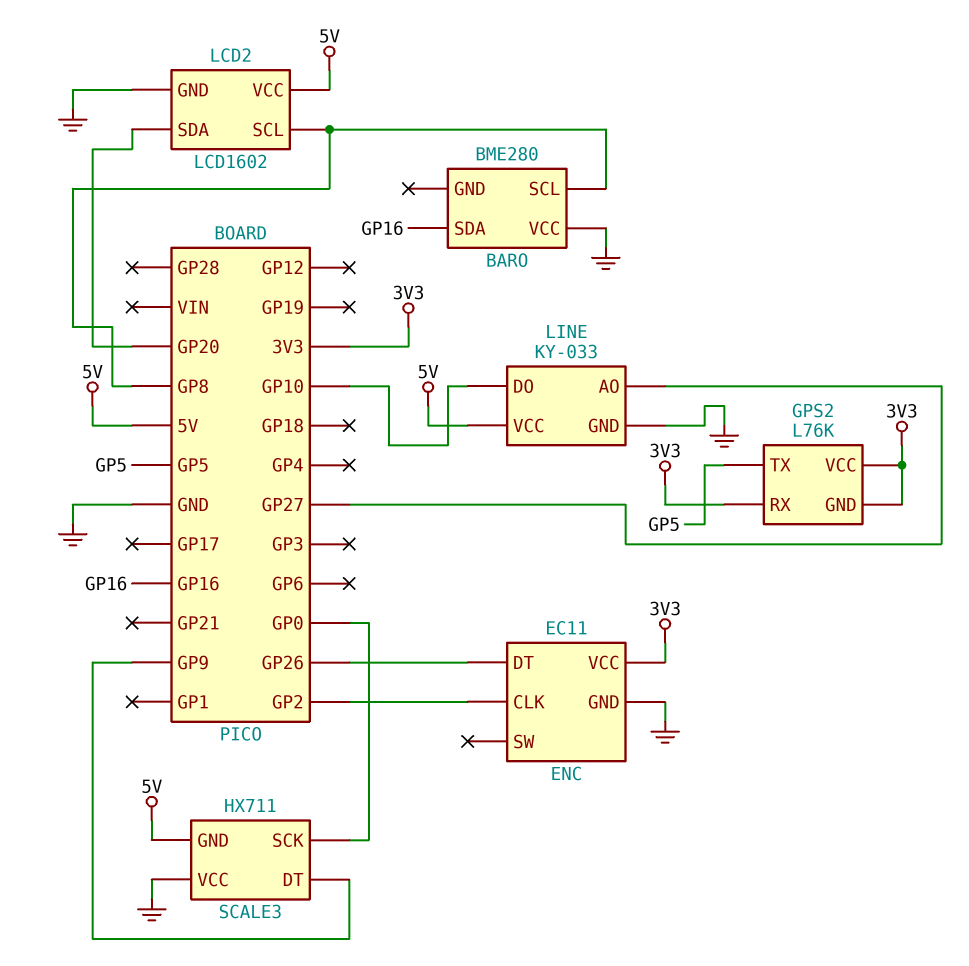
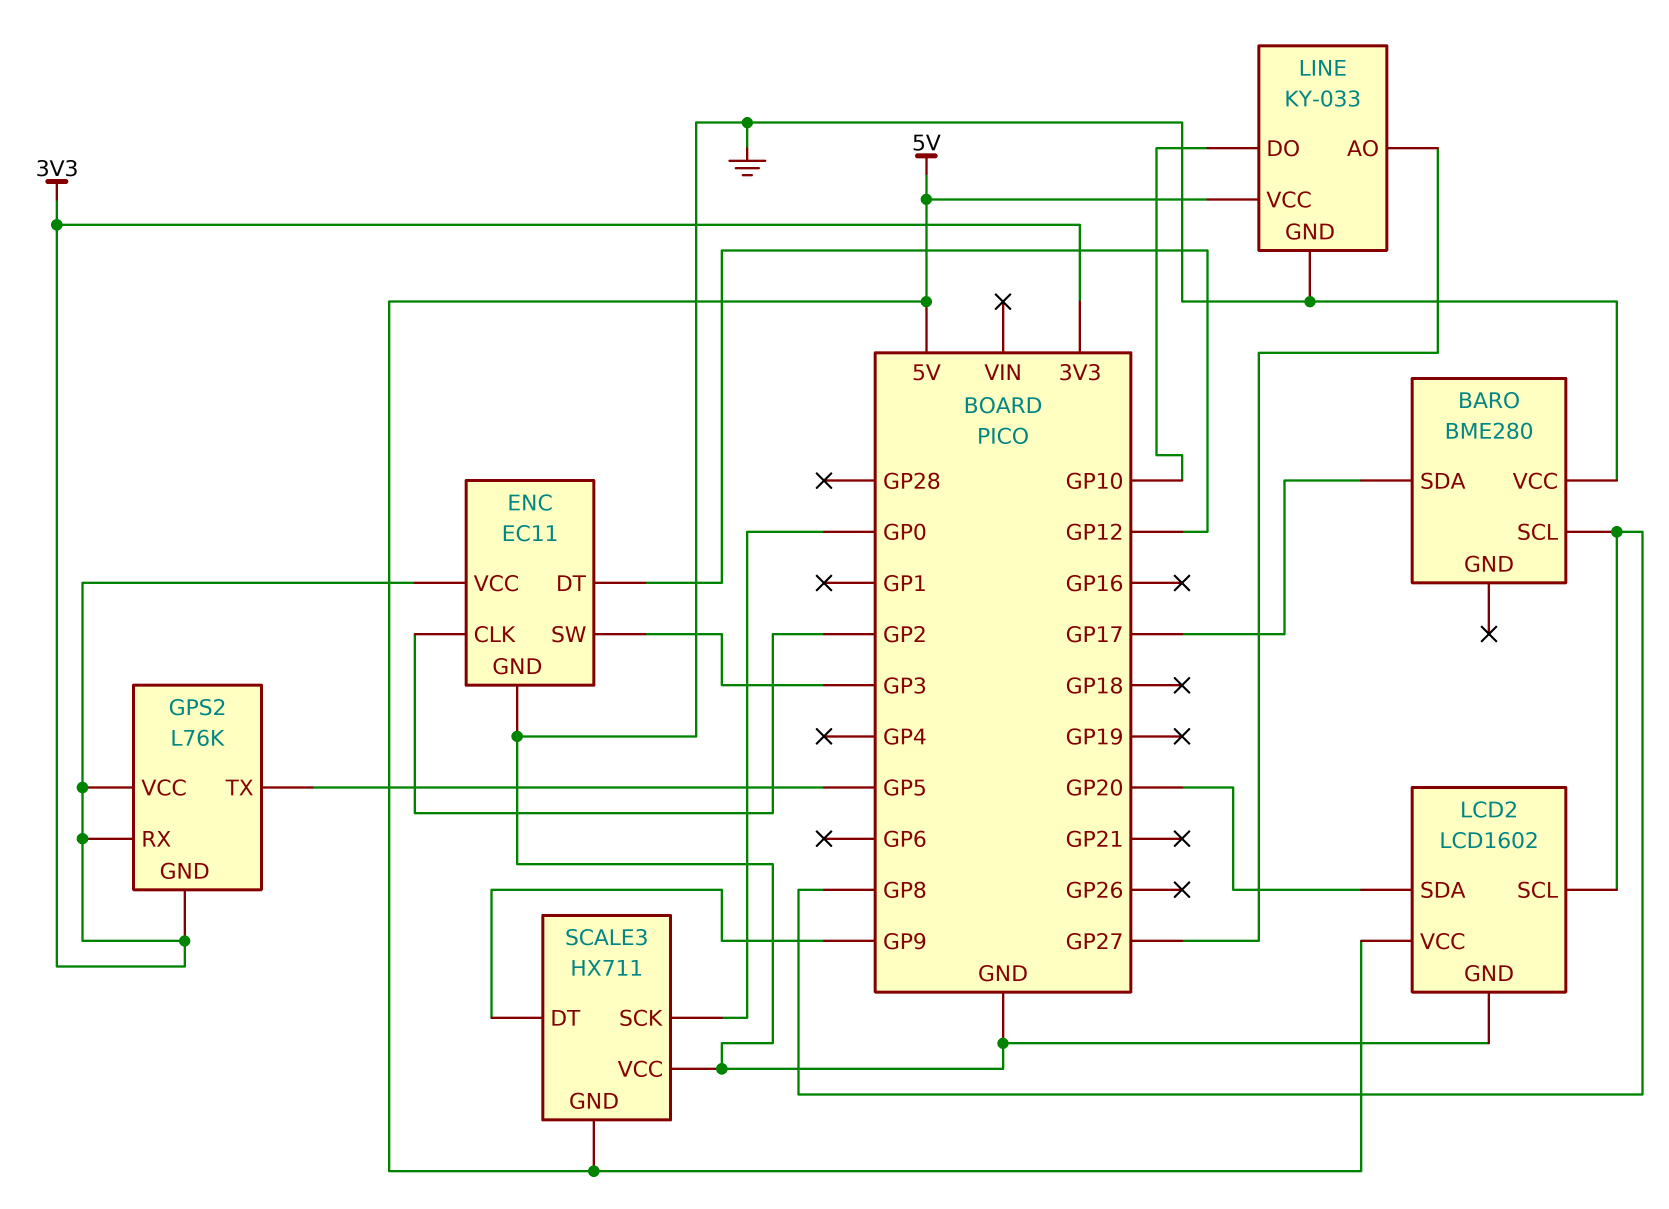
BARO pin SDA: GP16 -> GP17
ENC pin DT: GP26 -> GP12
ENC pin SW: none -> GP3

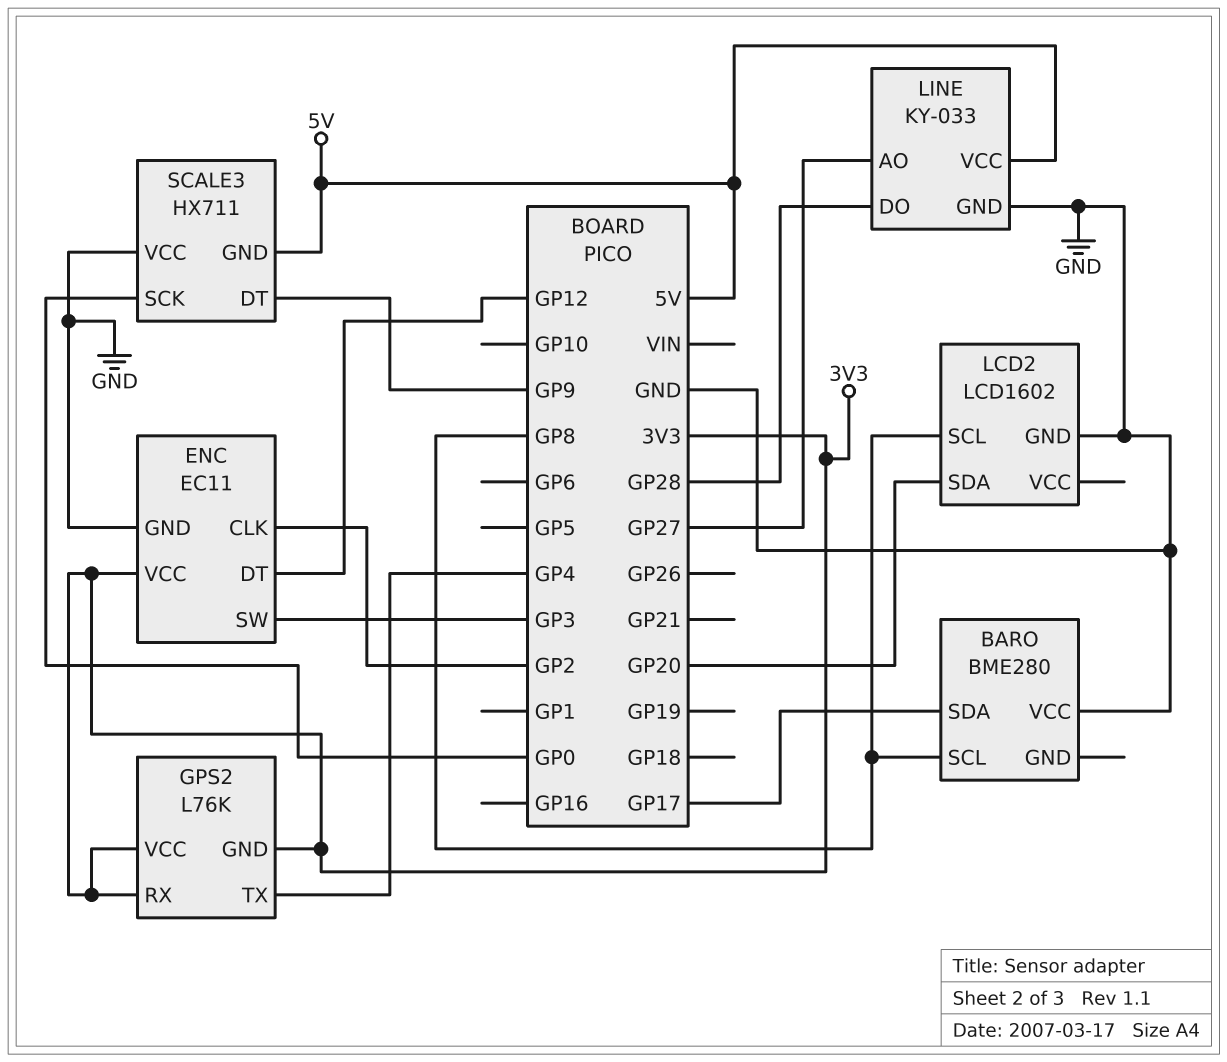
GPS2 pin TX: GP5 -> GP4
LCD2 pin VCC: 5V -> none
LINE pin DO: GP10 -> GP28

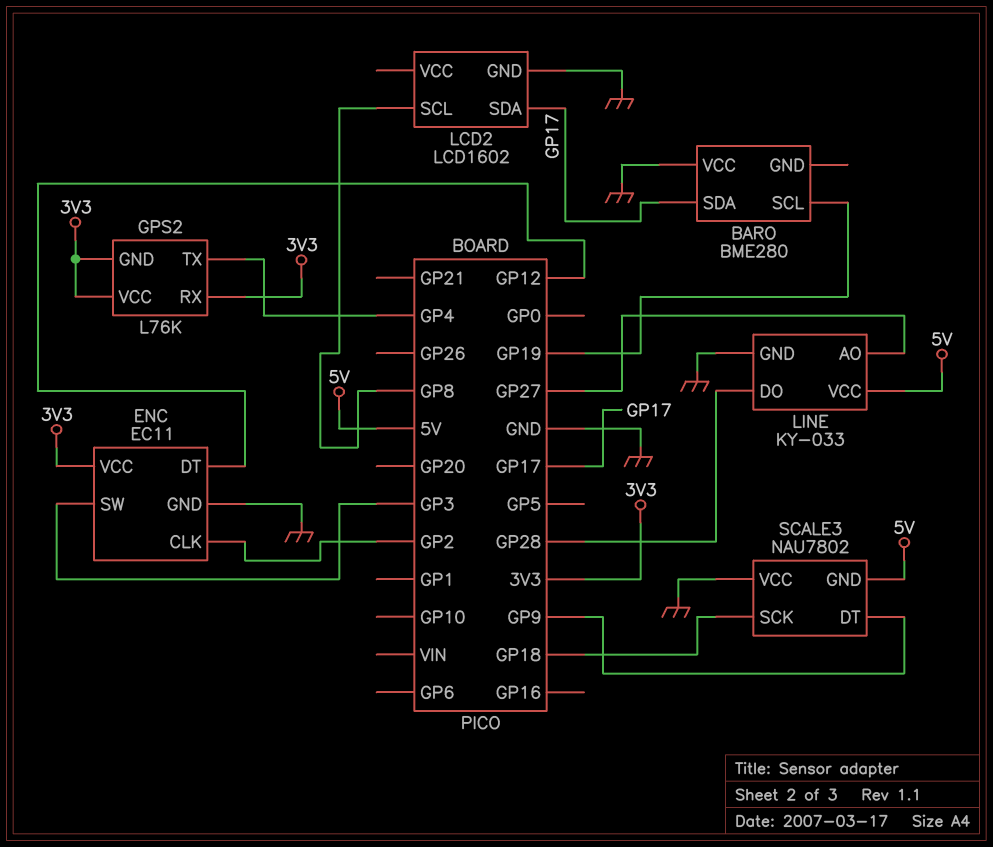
BARO pin SCL: GP8 -> GP19
LCD2 pin SDA: GP20 -> GP17
SCALE3: HX711 -> NAU7802
SCALE3 pin SCK: GP0 -> GP18

